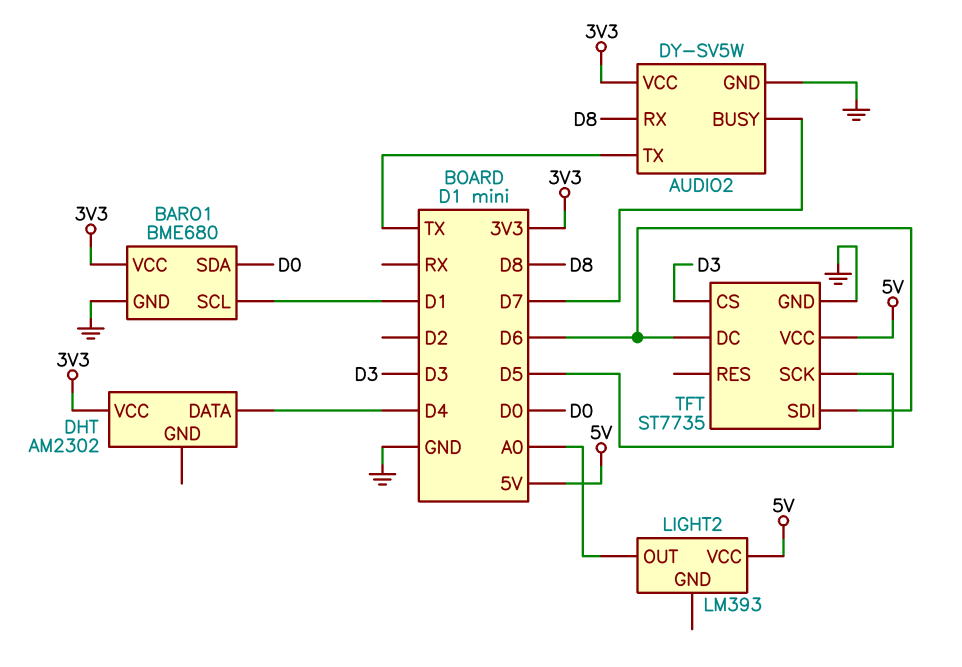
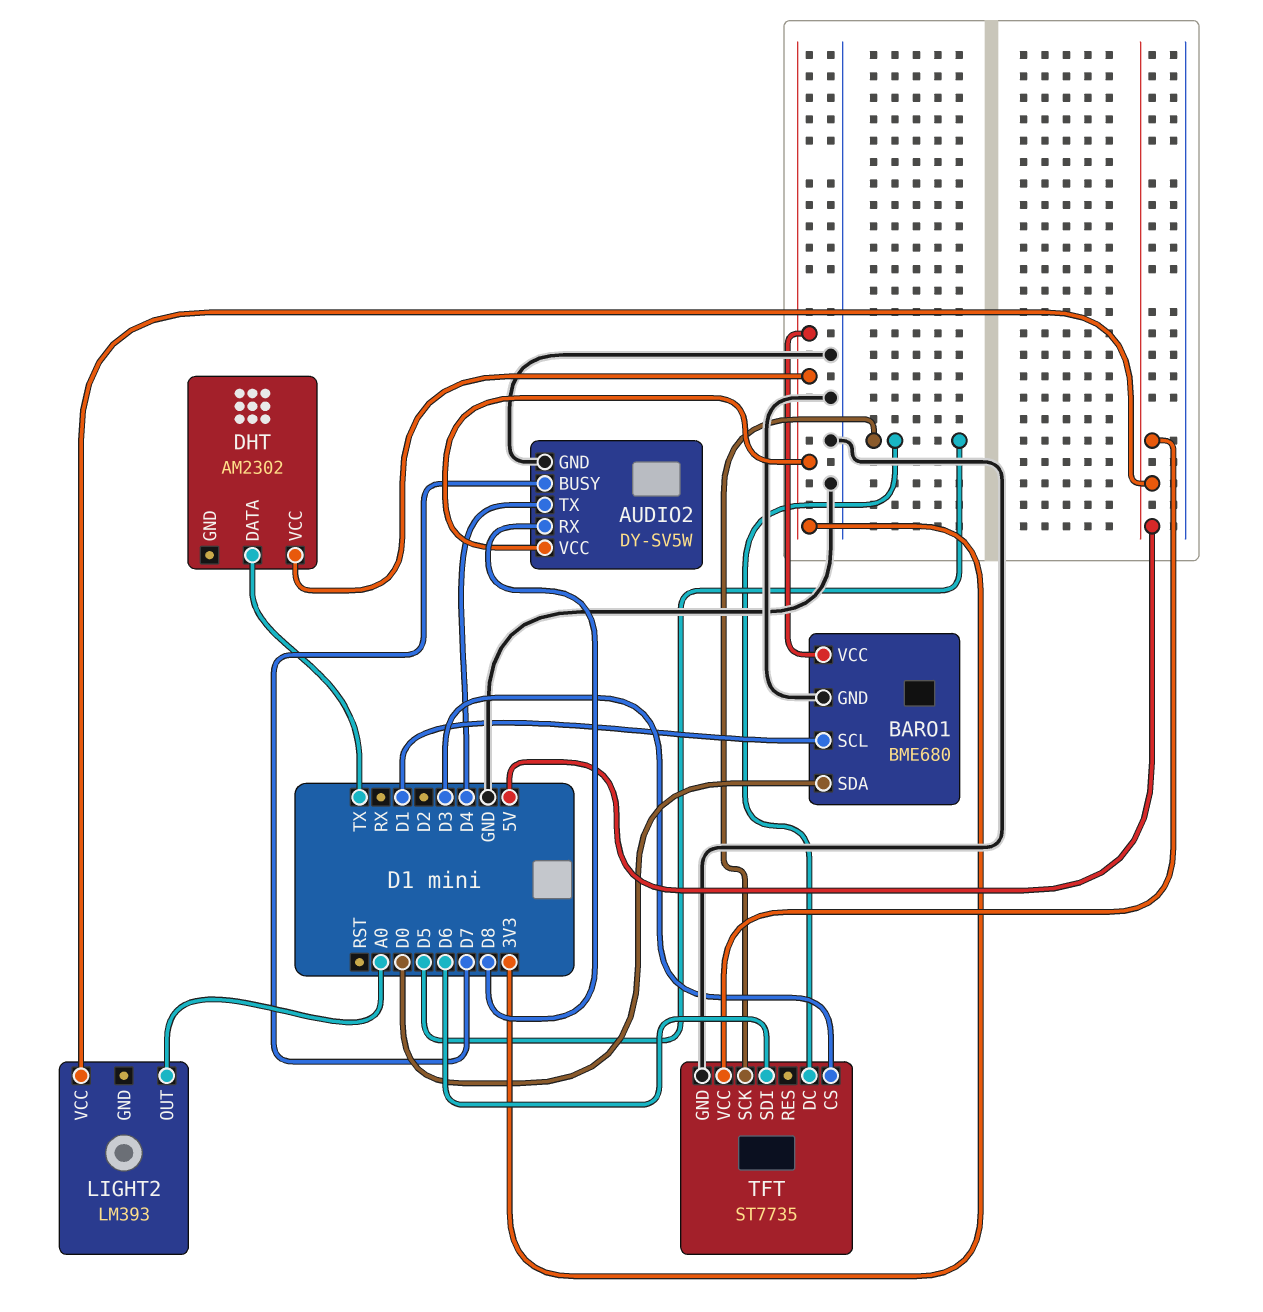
AUDIO2 pin TX: TX -> D4
DHT pin DATA: D4 -> TX
TFT pin DC: D6 -> D5

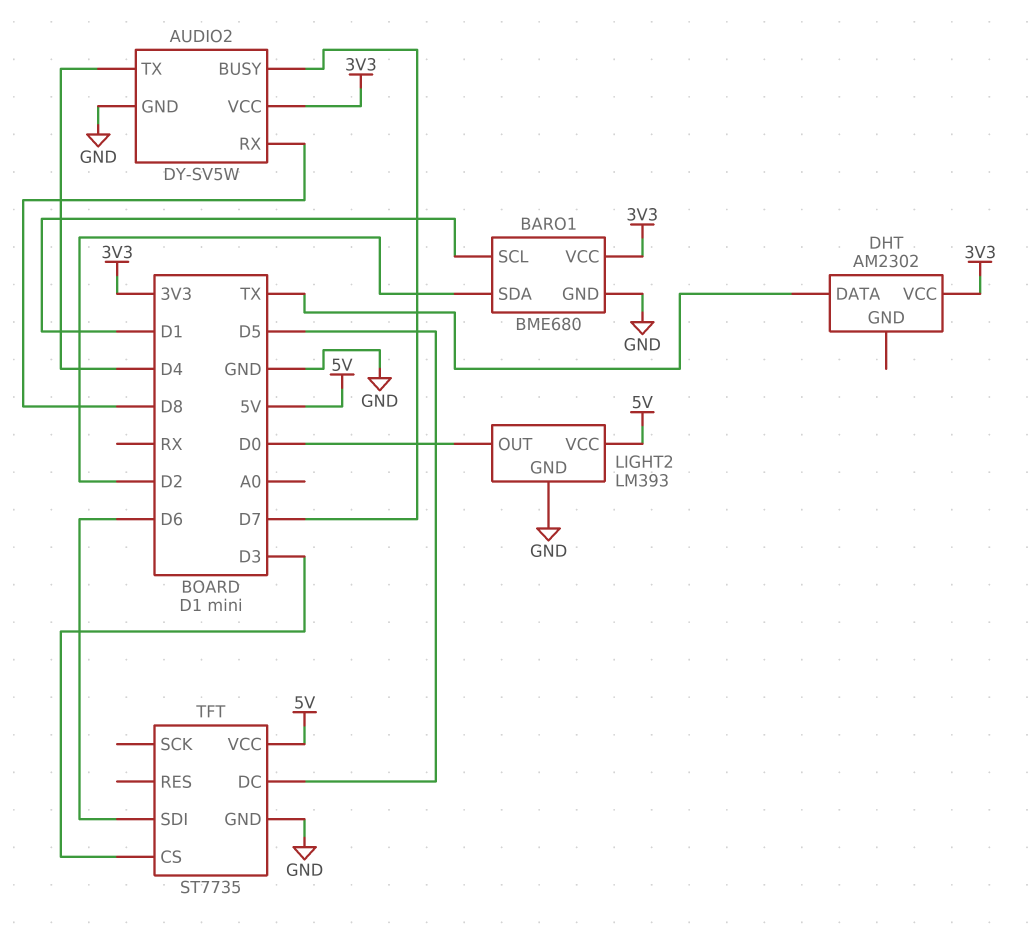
BARO1 pin SDA: D0 -> D2
LIGHT2 pin GND: none -> GND
LIGHT2 pin OUT: A0 -> D0
TFT pin SCK: D5 -> none

